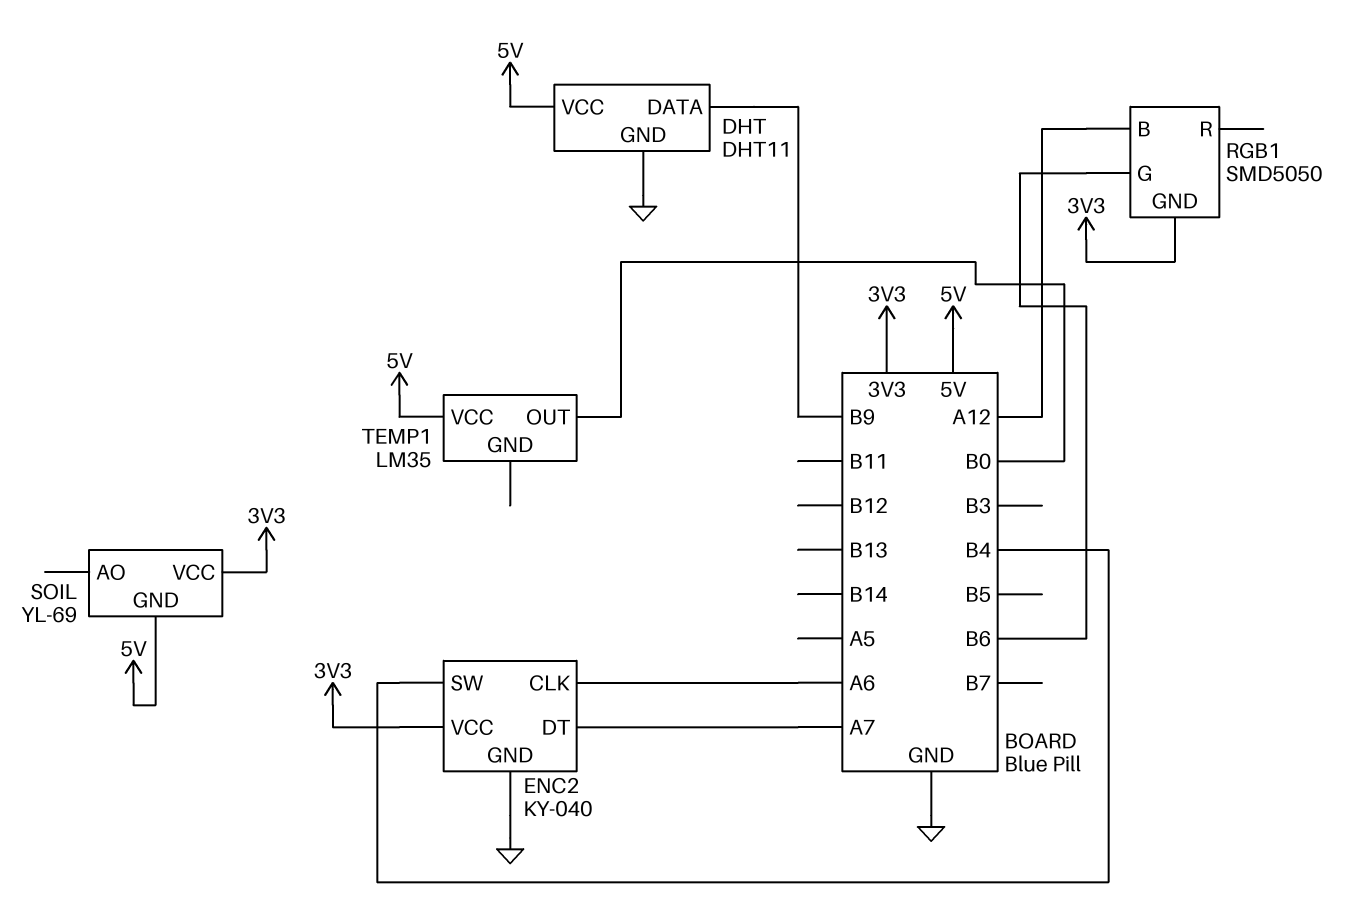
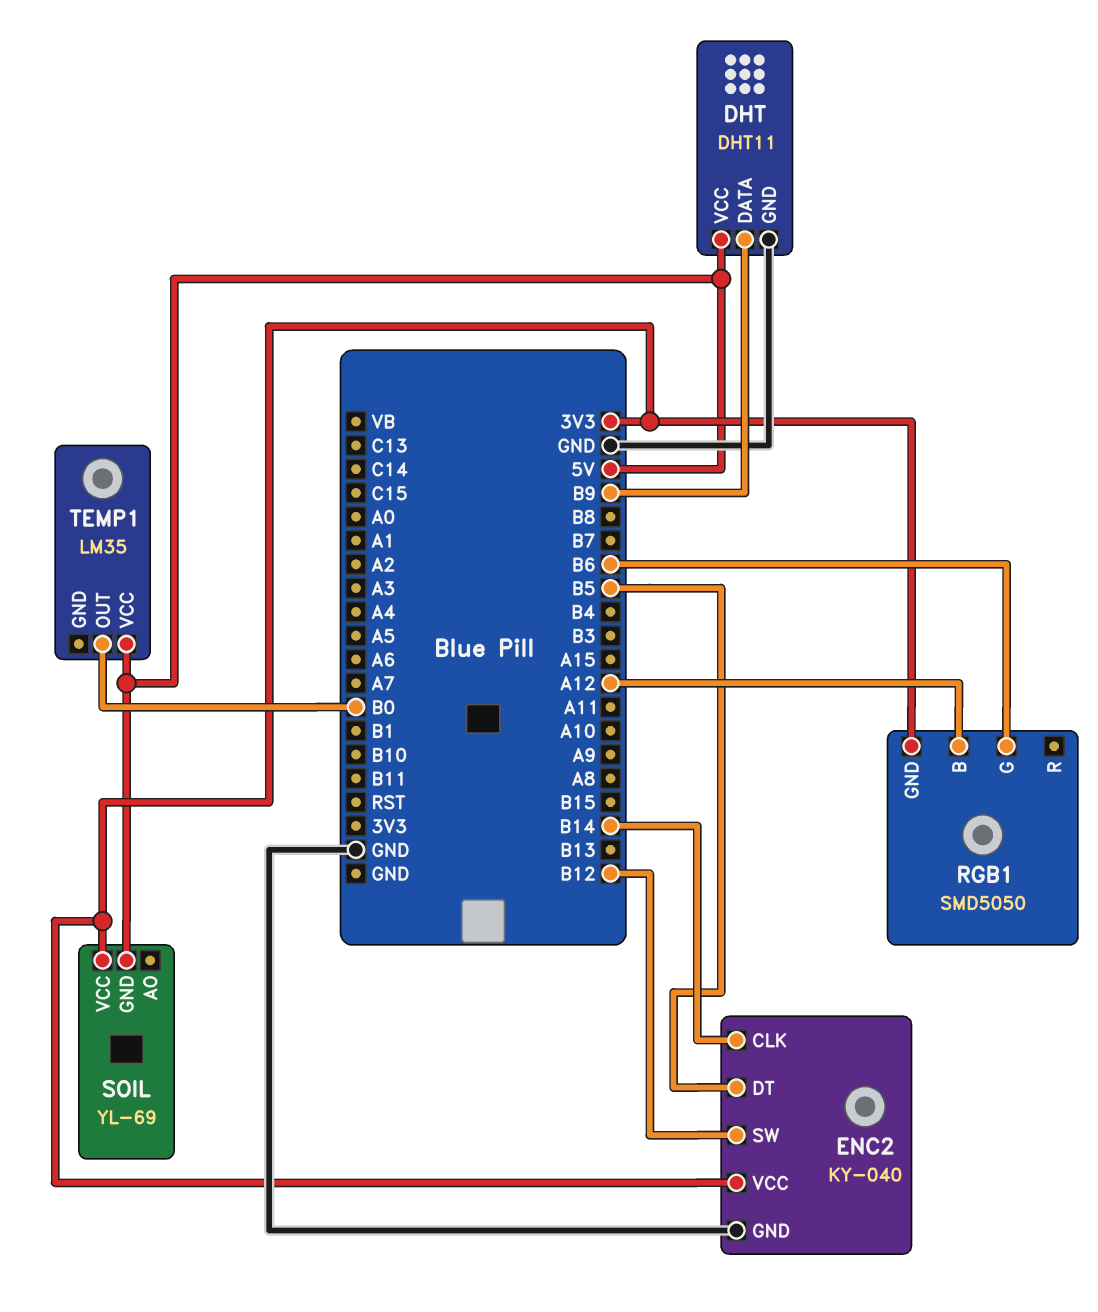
ENC2 pin CLK: A6 -> B14
ENC2 pin DT: A7 -> B5
ENC2 pin SW: B4 -> B12

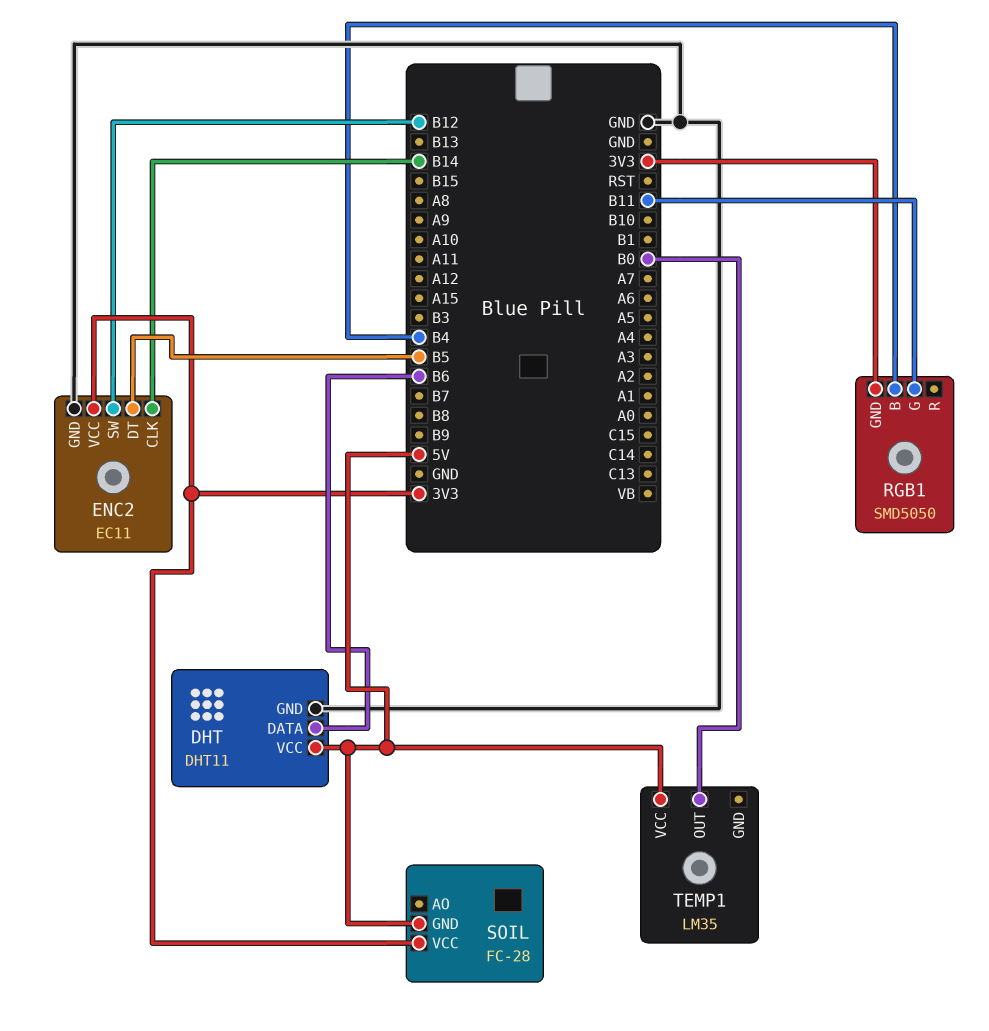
DHT pin DATA: B9 -> B6
ENC2: KY-040 -> EC11
RGB1 pin B: A12 -> B4
RGB1 pin G: B6 -> B11
SOIL: YL-69 -> FC-28

